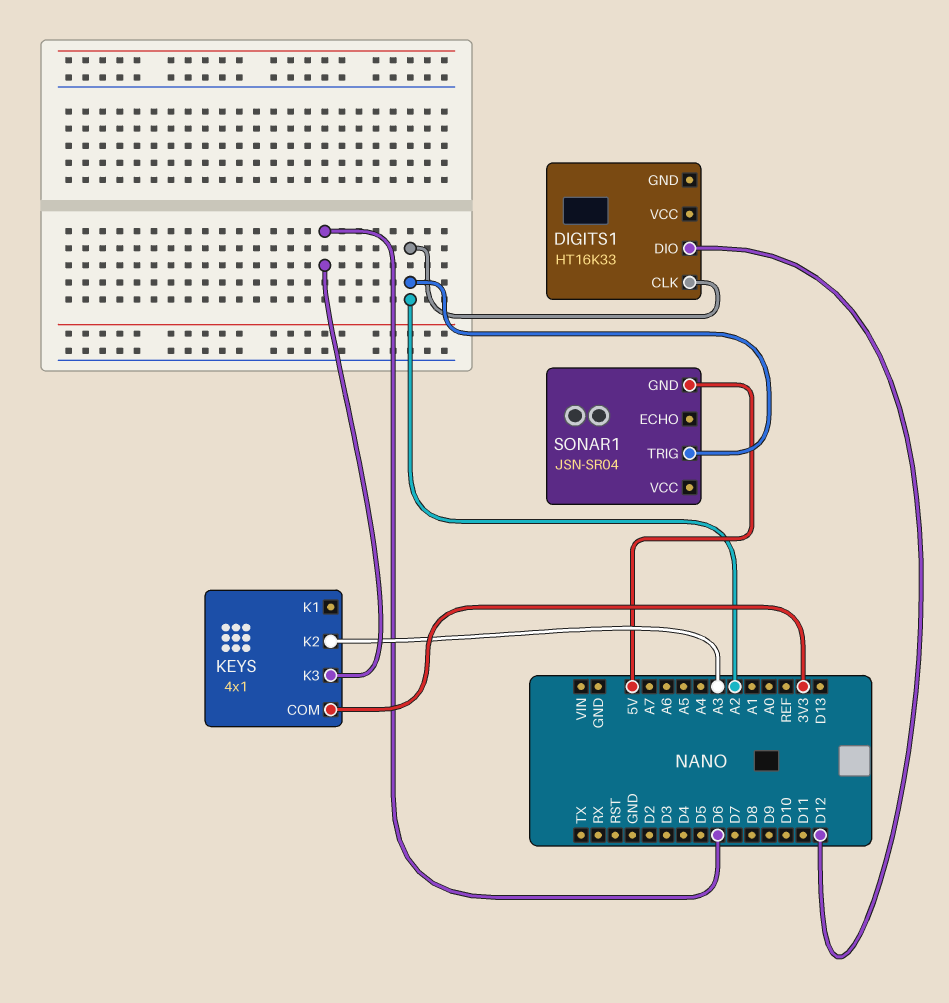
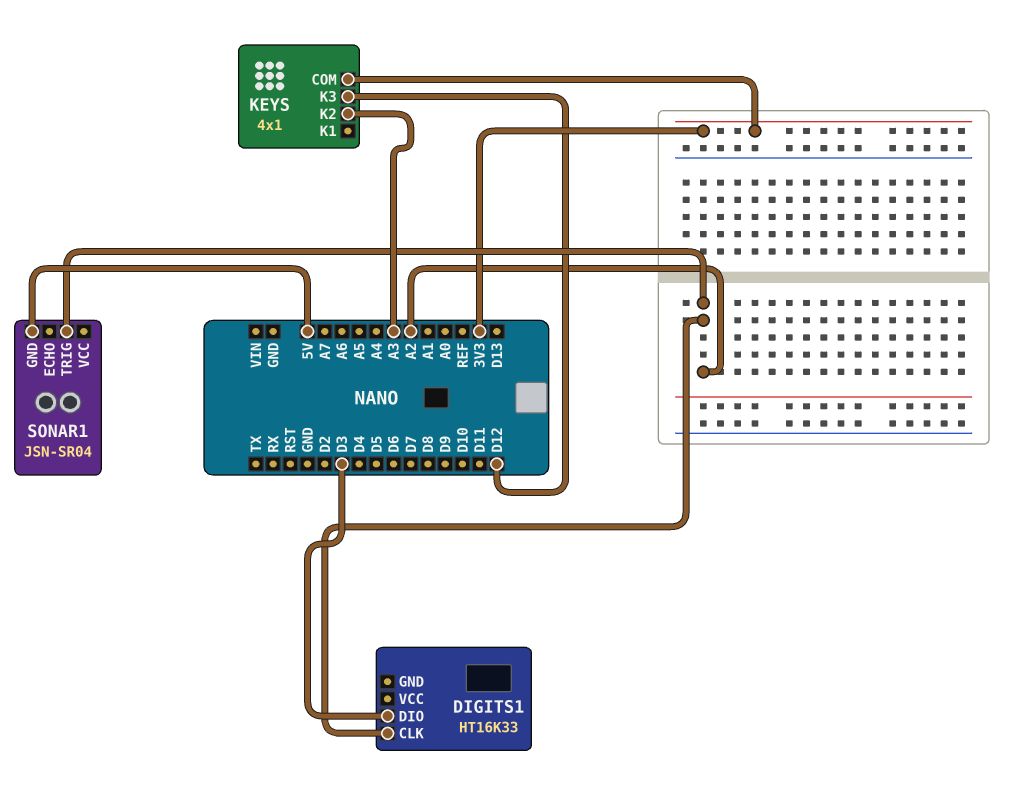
DIGITS1 pin DIO: D12 -> D3
KEYS pin K3: D6 -> D12

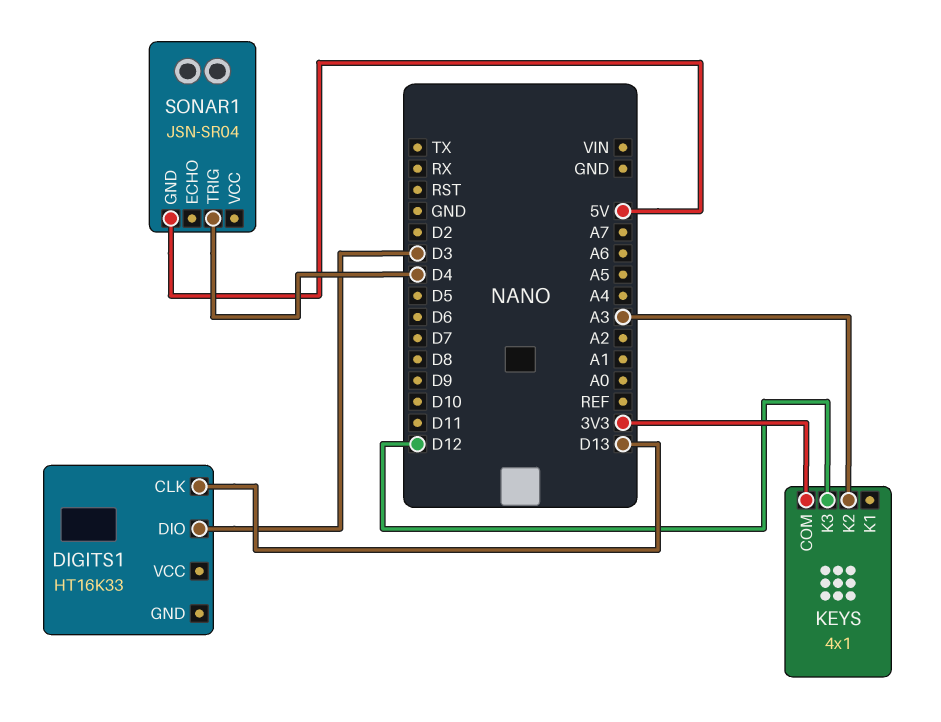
DIGITS1 pin CLK: A2 -> D13
SONAR1 pin TRIG: A2 -> D4

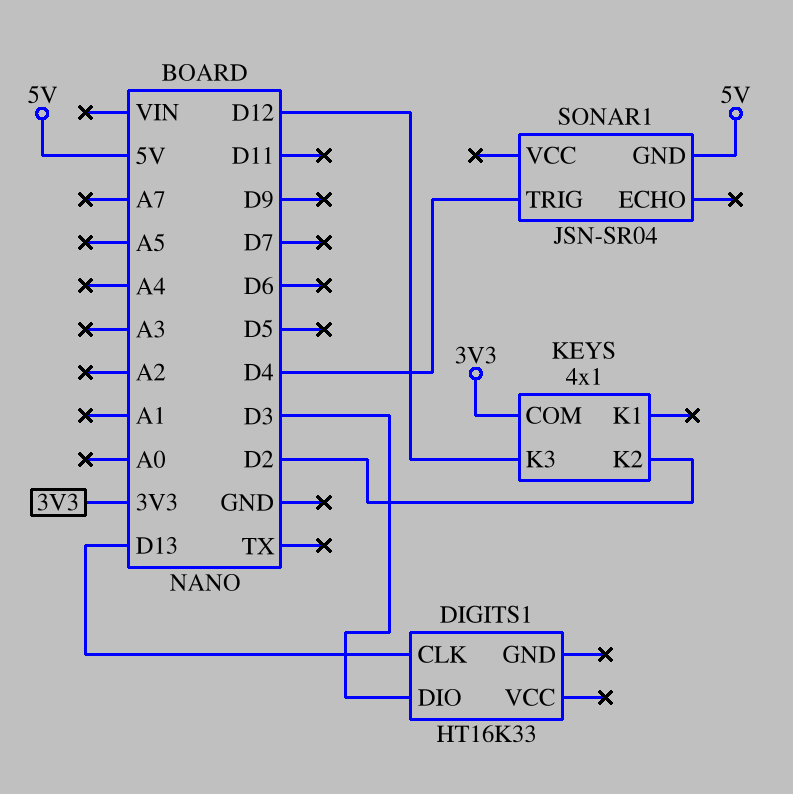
KEYS pin K2: A3 -> D2

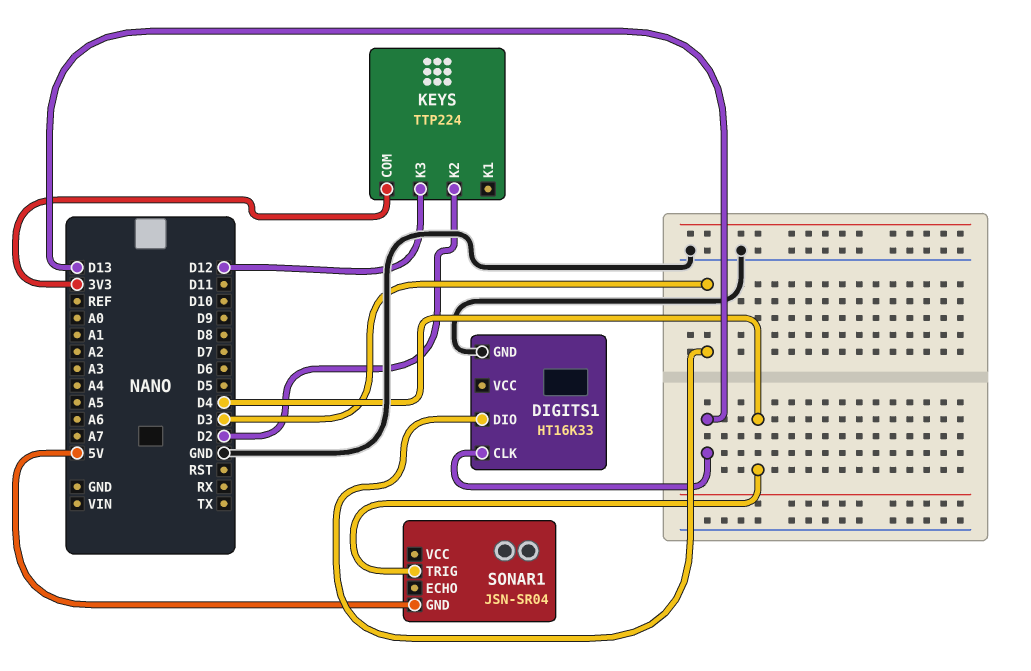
DIGITS1 pin GND: none -> GND
KEYS: 4x1 -> TTP224

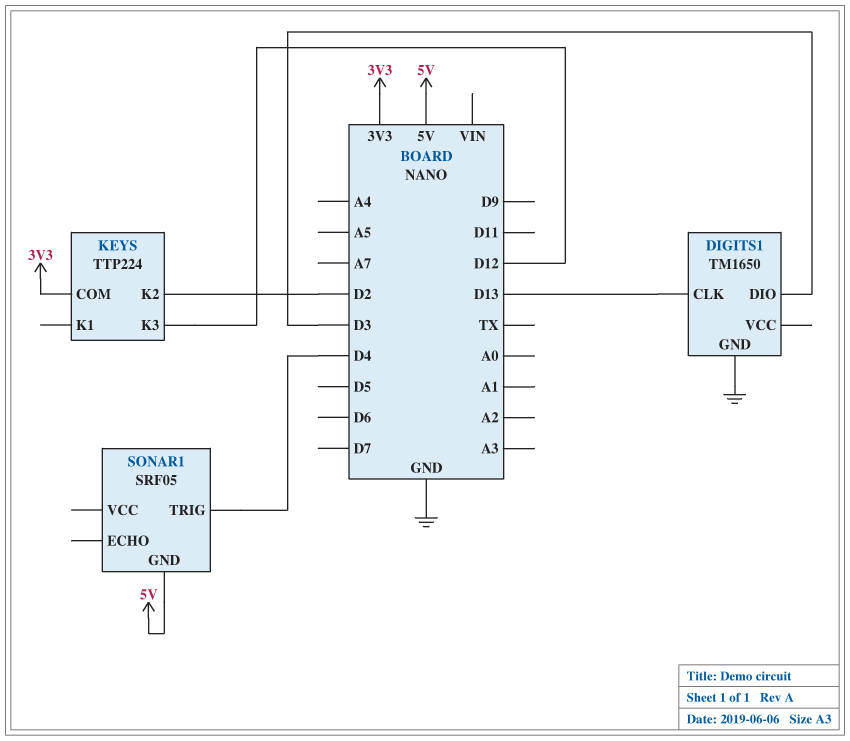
DIGITS1: HT16K33 -> TM1650
SONAR1: JSN-SR04 -> SRF05

